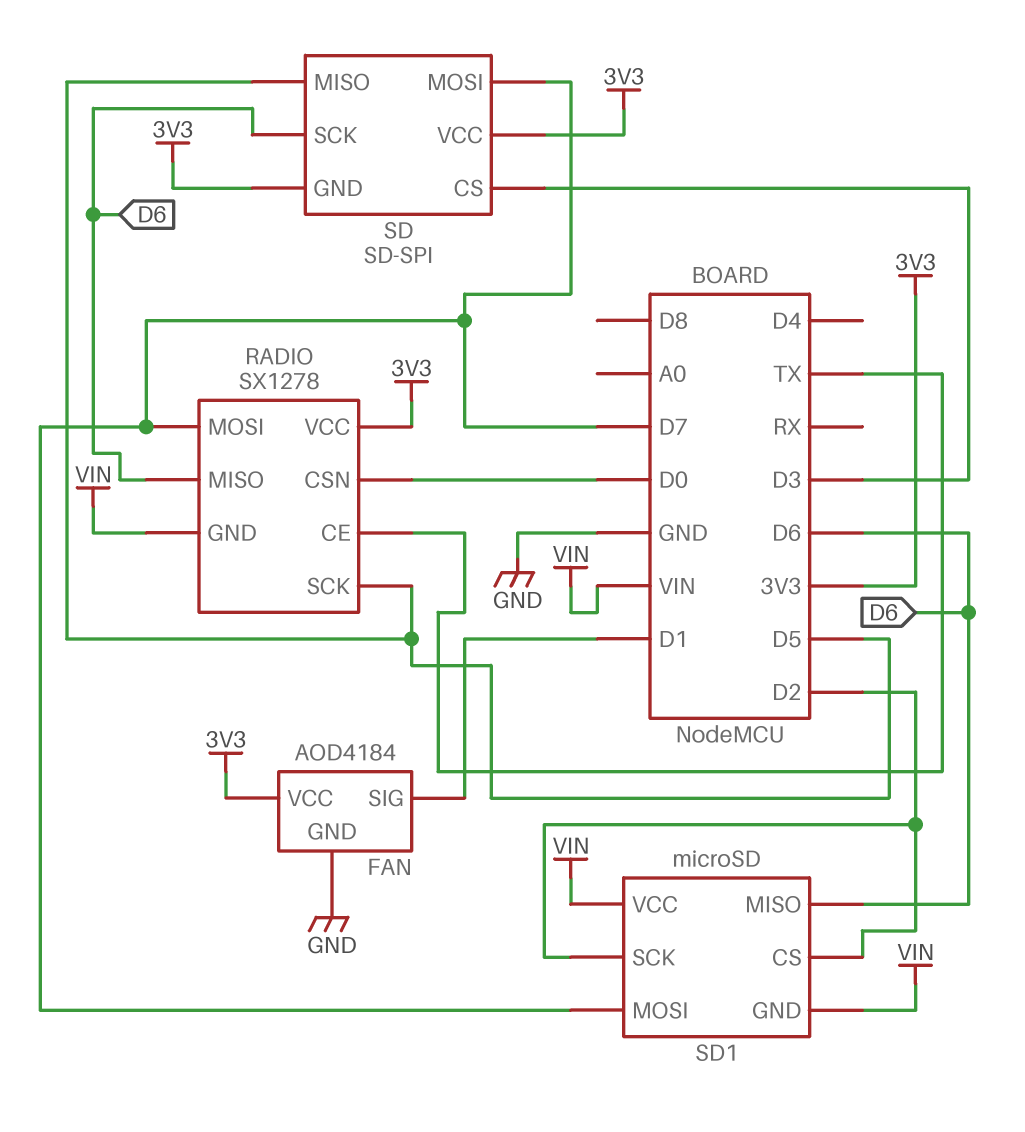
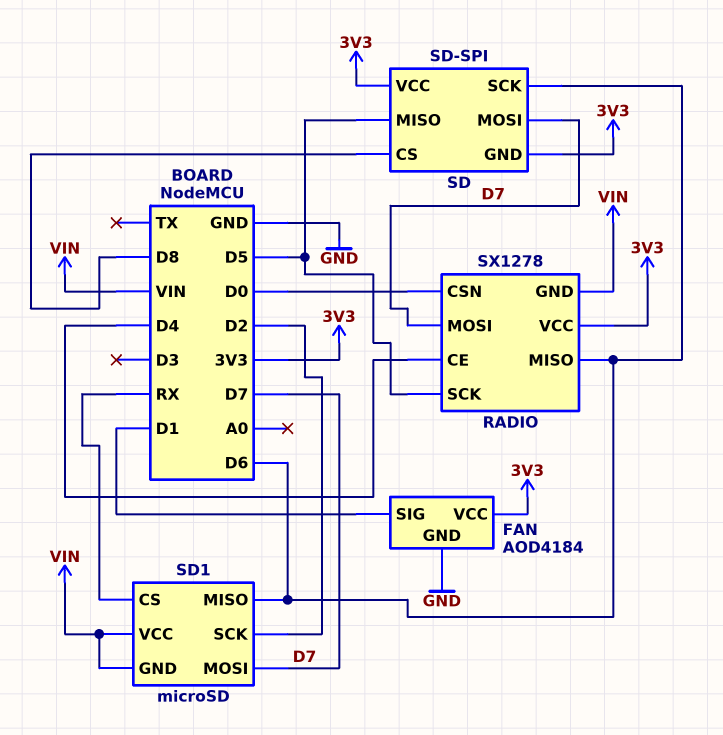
RADIO pin CE: TX -> D4
SD pin CS: D3 -> D8
SD1 pin CS: D2 -> RX

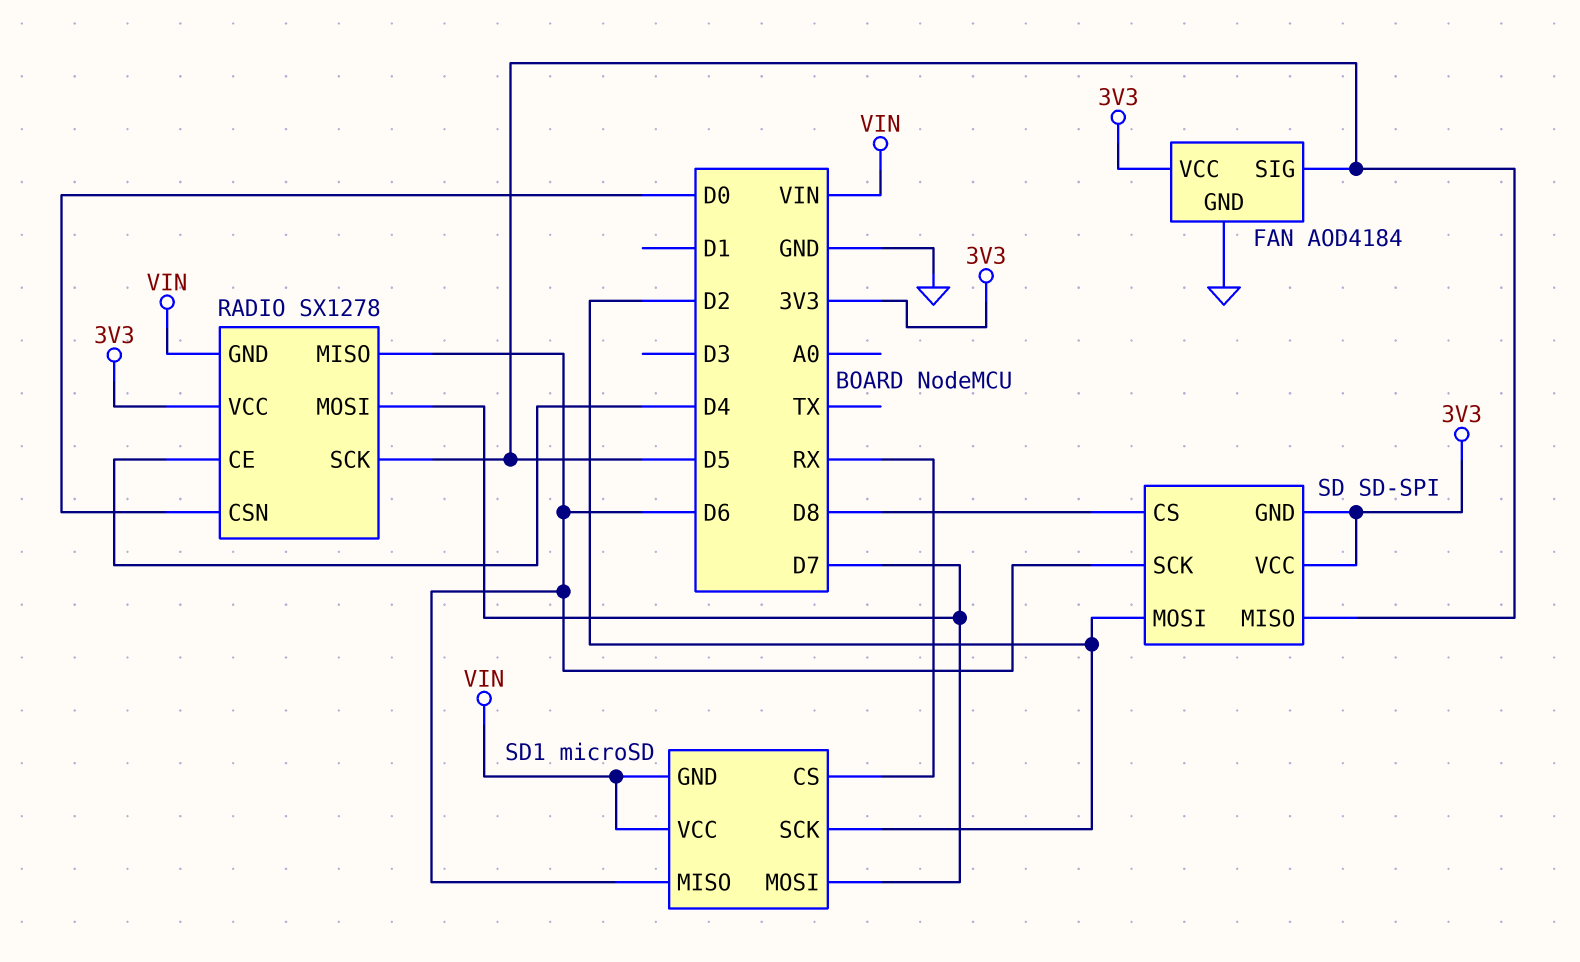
FAN pin SIG: D1 -> D5
SD pin MOSI: D7 -> D2

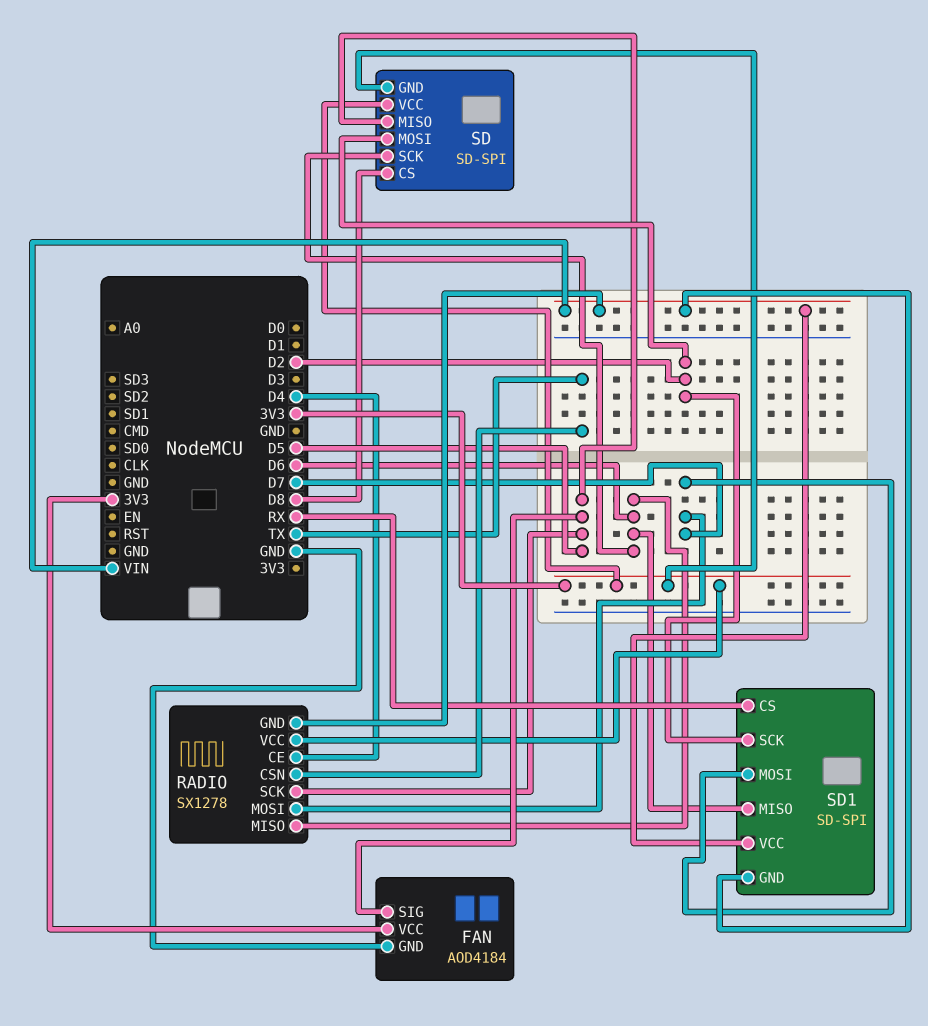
RADIO pin CSN: D0 -> TX
SD1: microSD -> SD-SPI

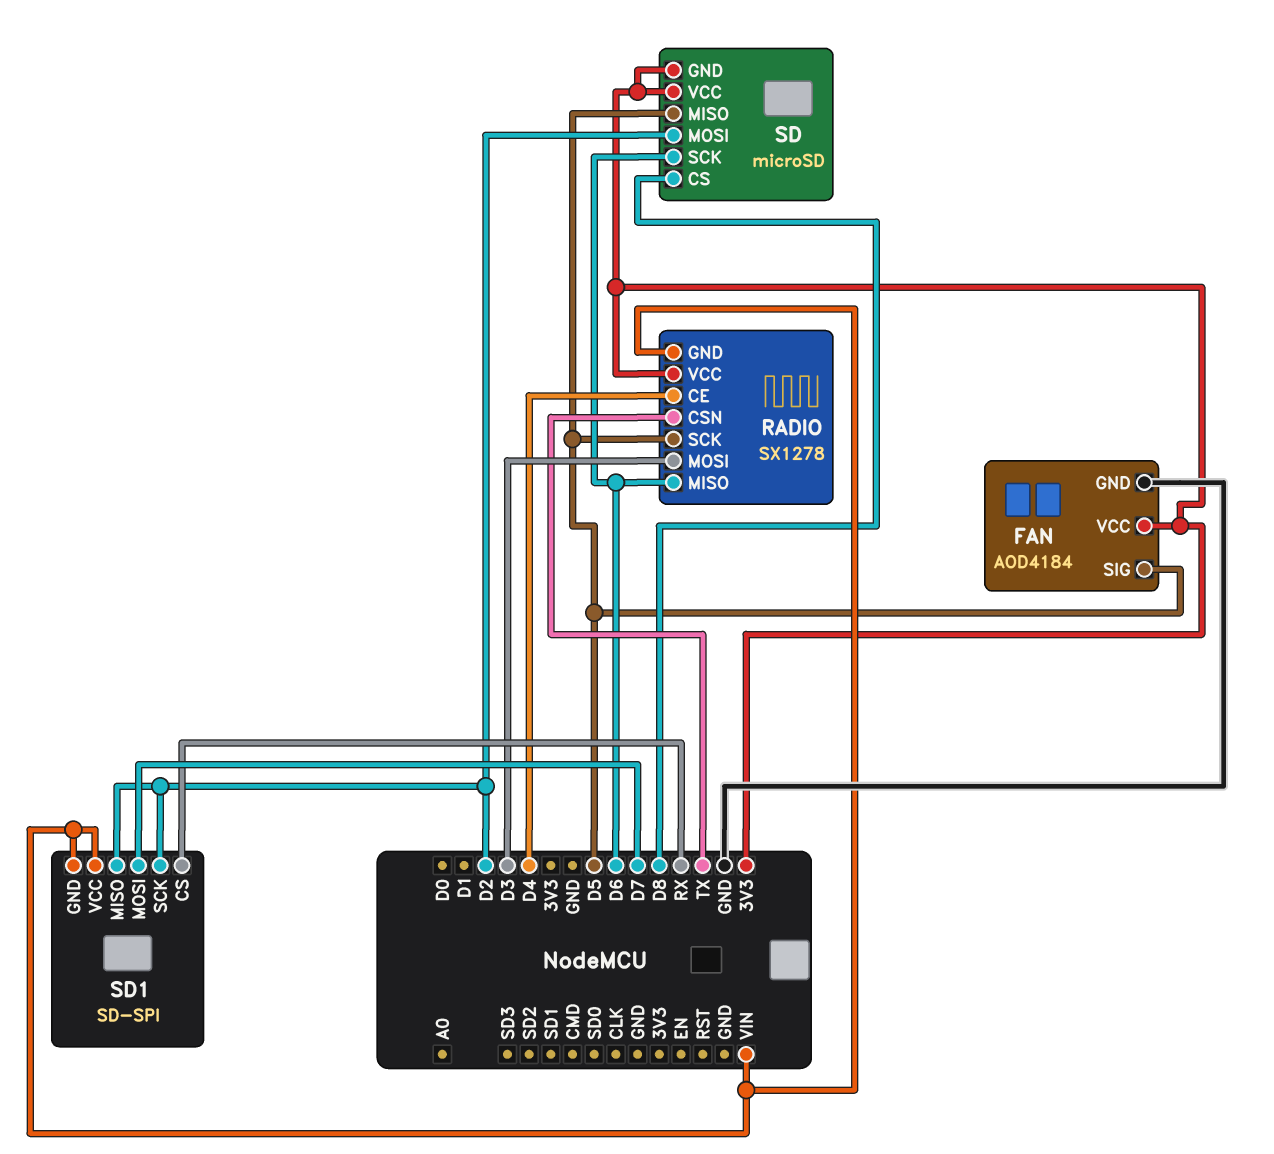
RADIO pin MOSI: D7 -> D3
SD: SD-SPI -> microSD
SD1 pin MISO: D6 -> D2

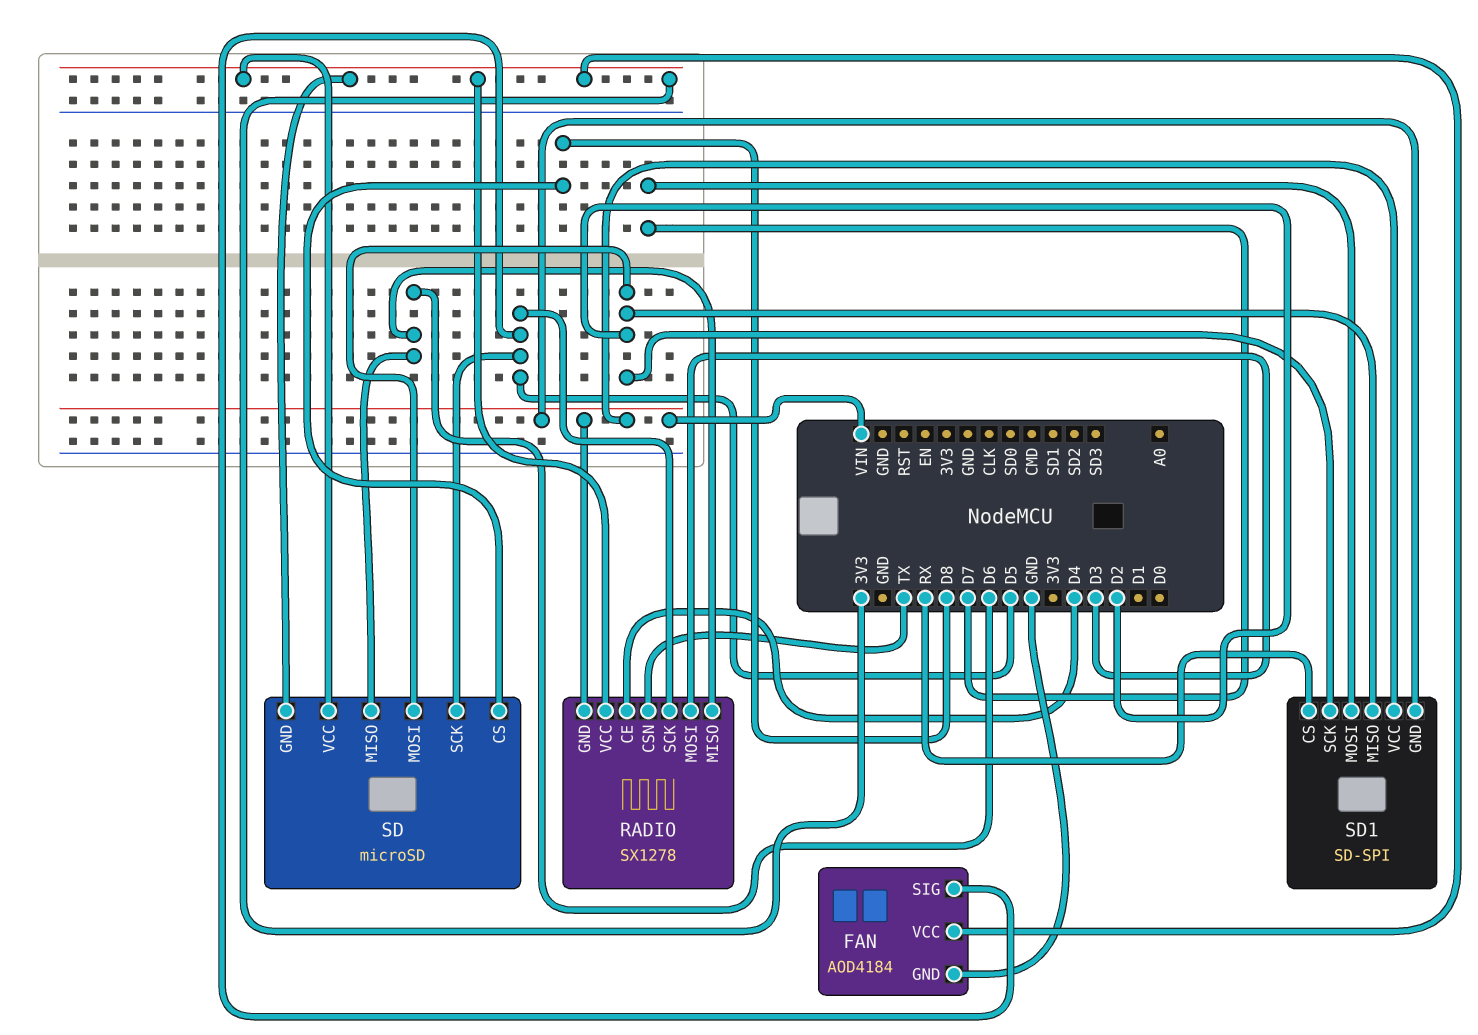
SD pin MISO: D5 -> D6
SD pin SCK: D6 -> D5

